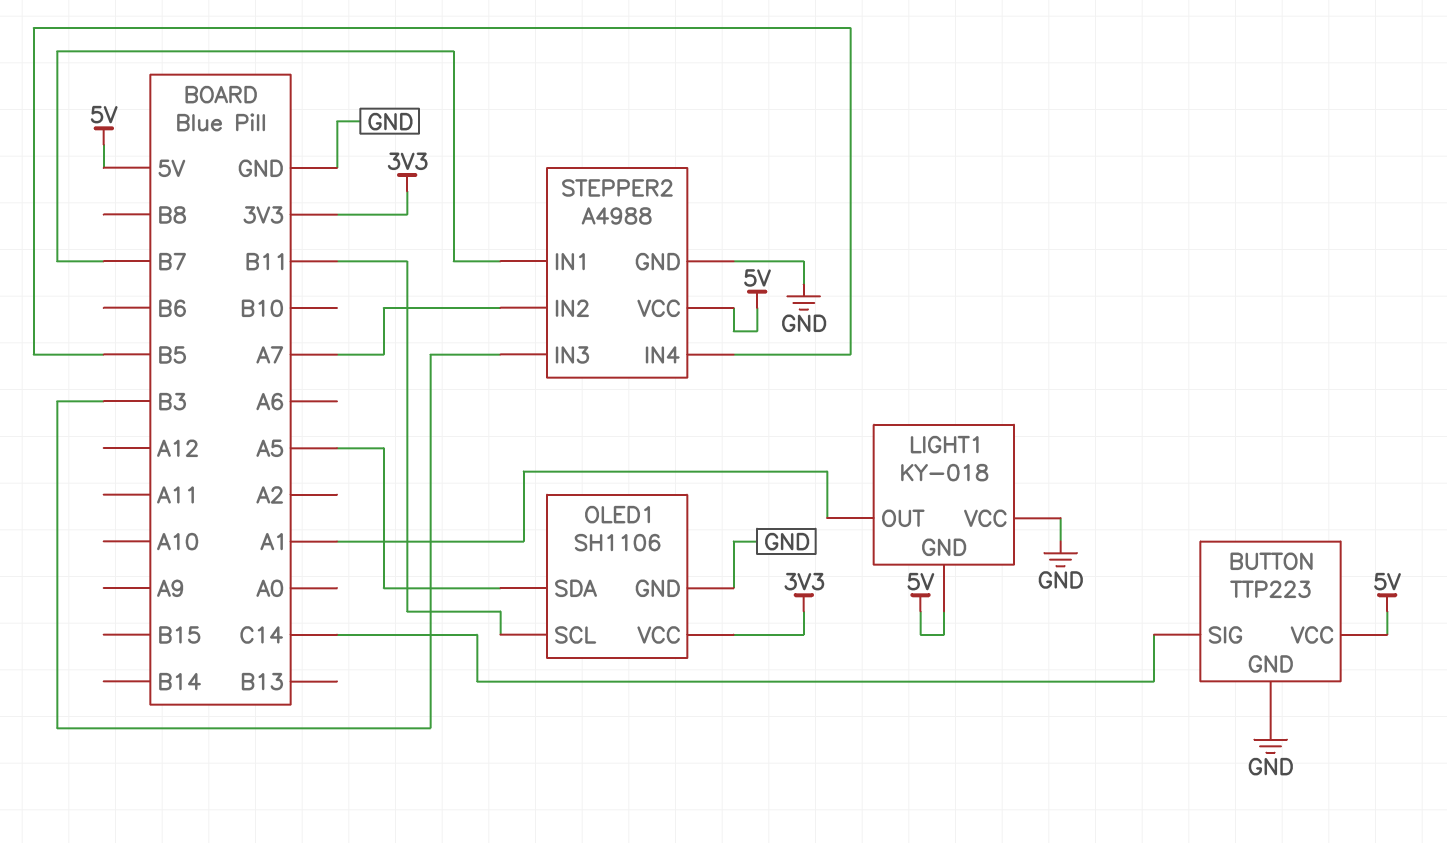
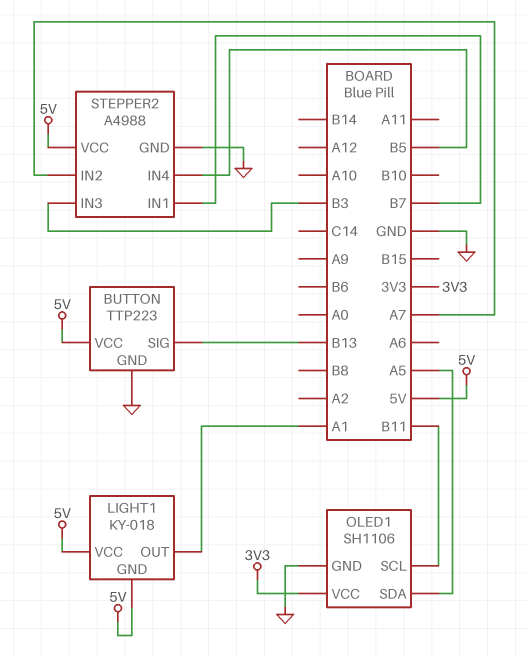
BUTTON pin SIG: C14 -> B13
LIGHT1 pin VCC: GND -> 5V

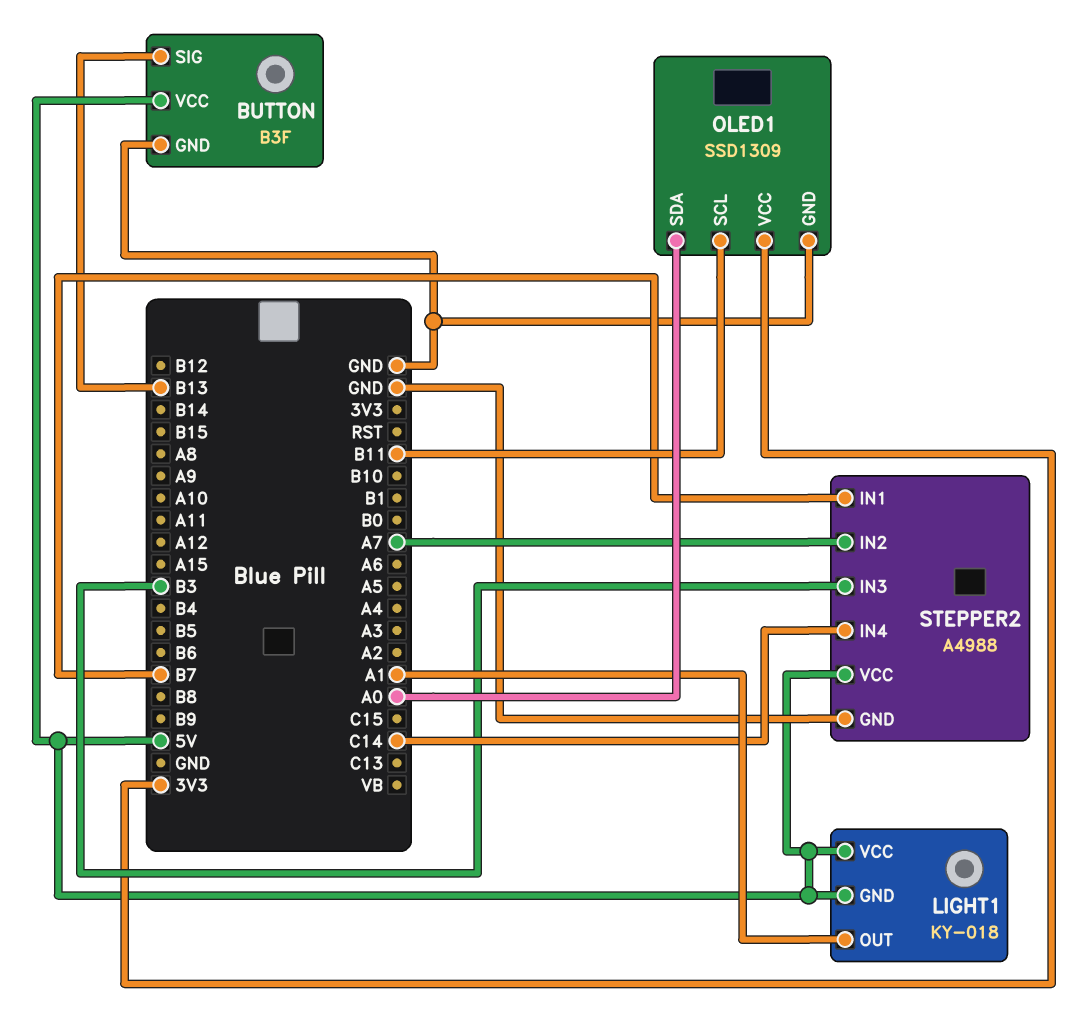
BUTTON: TTP223 -> B3F
OLED1: SH1106 -> SSD1309
OLED1 pin SDA: A5 -> A0
STEPPER2 pin IN4: B5 -> C14

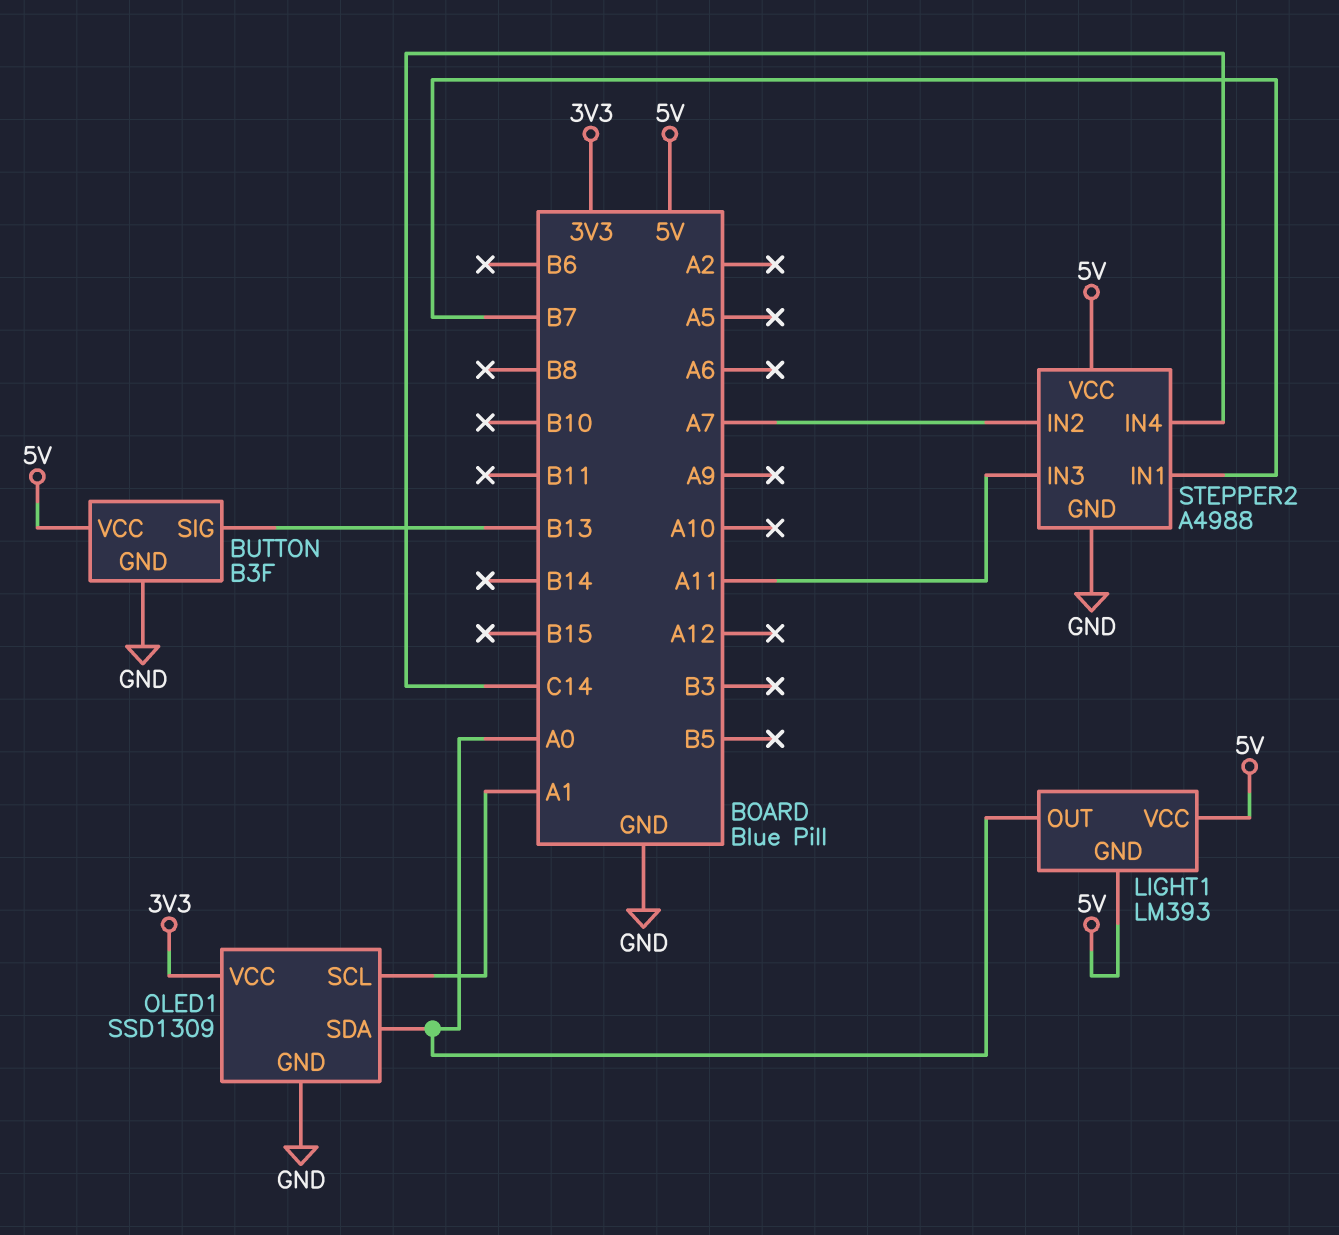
LIGHT1: KY-018 -> LM393
LIGHT1 pin OUT: A1 -> A0
OLED1 pin SCL: B11 -> A1
STEPPER2 pin IN3: B3 -> A11

